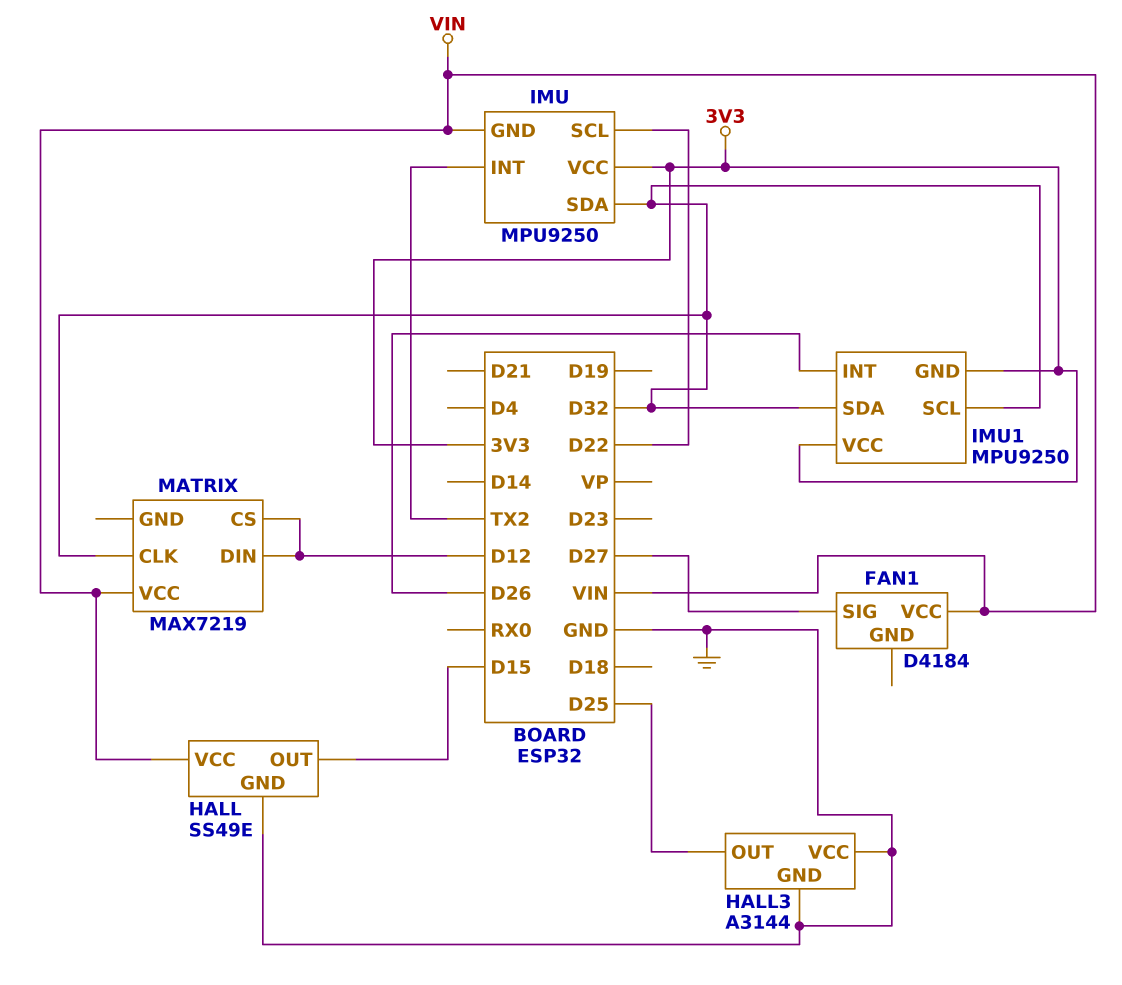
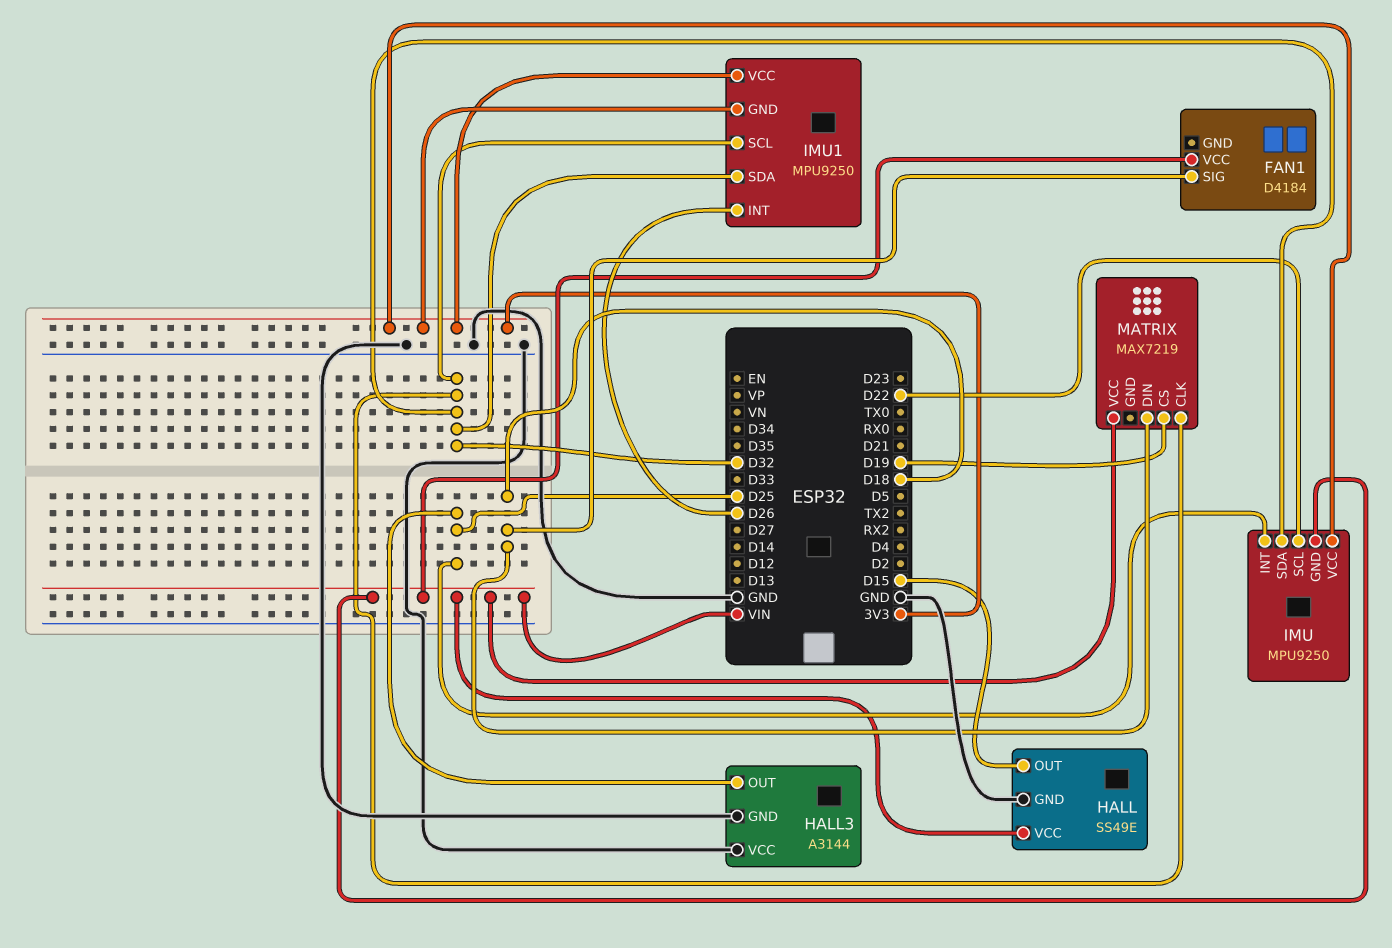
FAN1 pin SIG: D27 -> D18
IMU pin INT: TX2 -> D25
MATRIX pin CS: D12 -> D19
MATRIX pin DIN: D12 -> D18

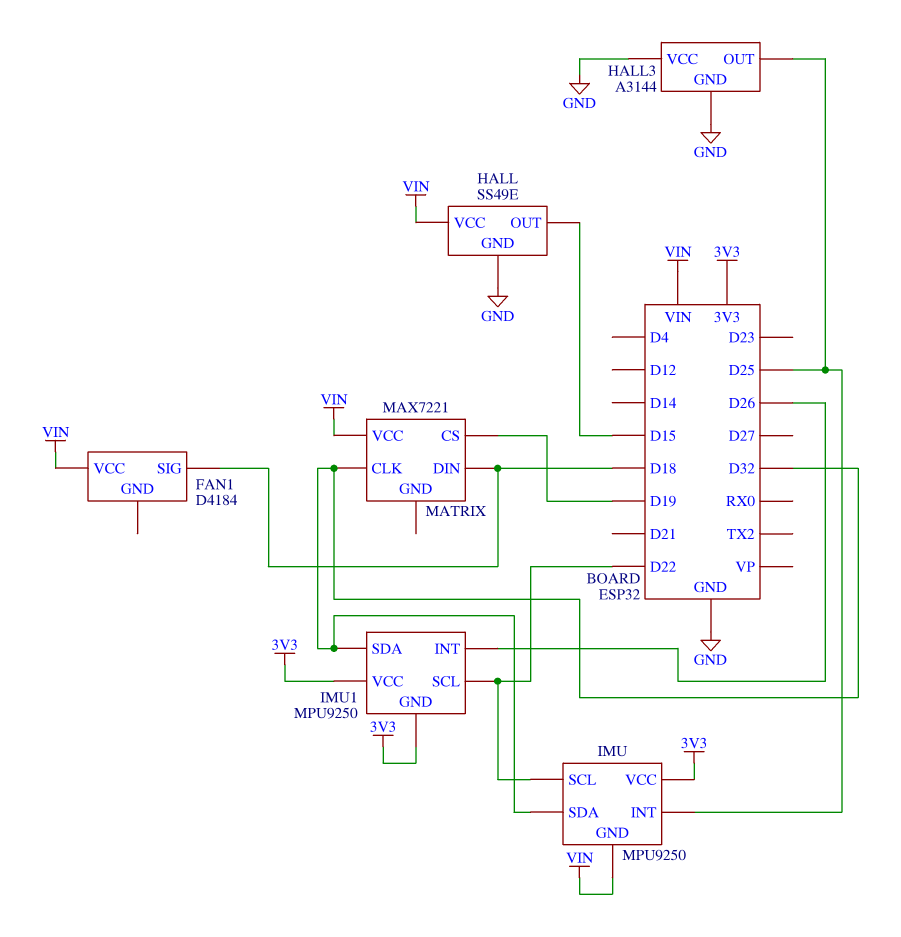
IMU1 pin SCL: D32 -> D22
MATRIX: MAX7219 -> MAX7221

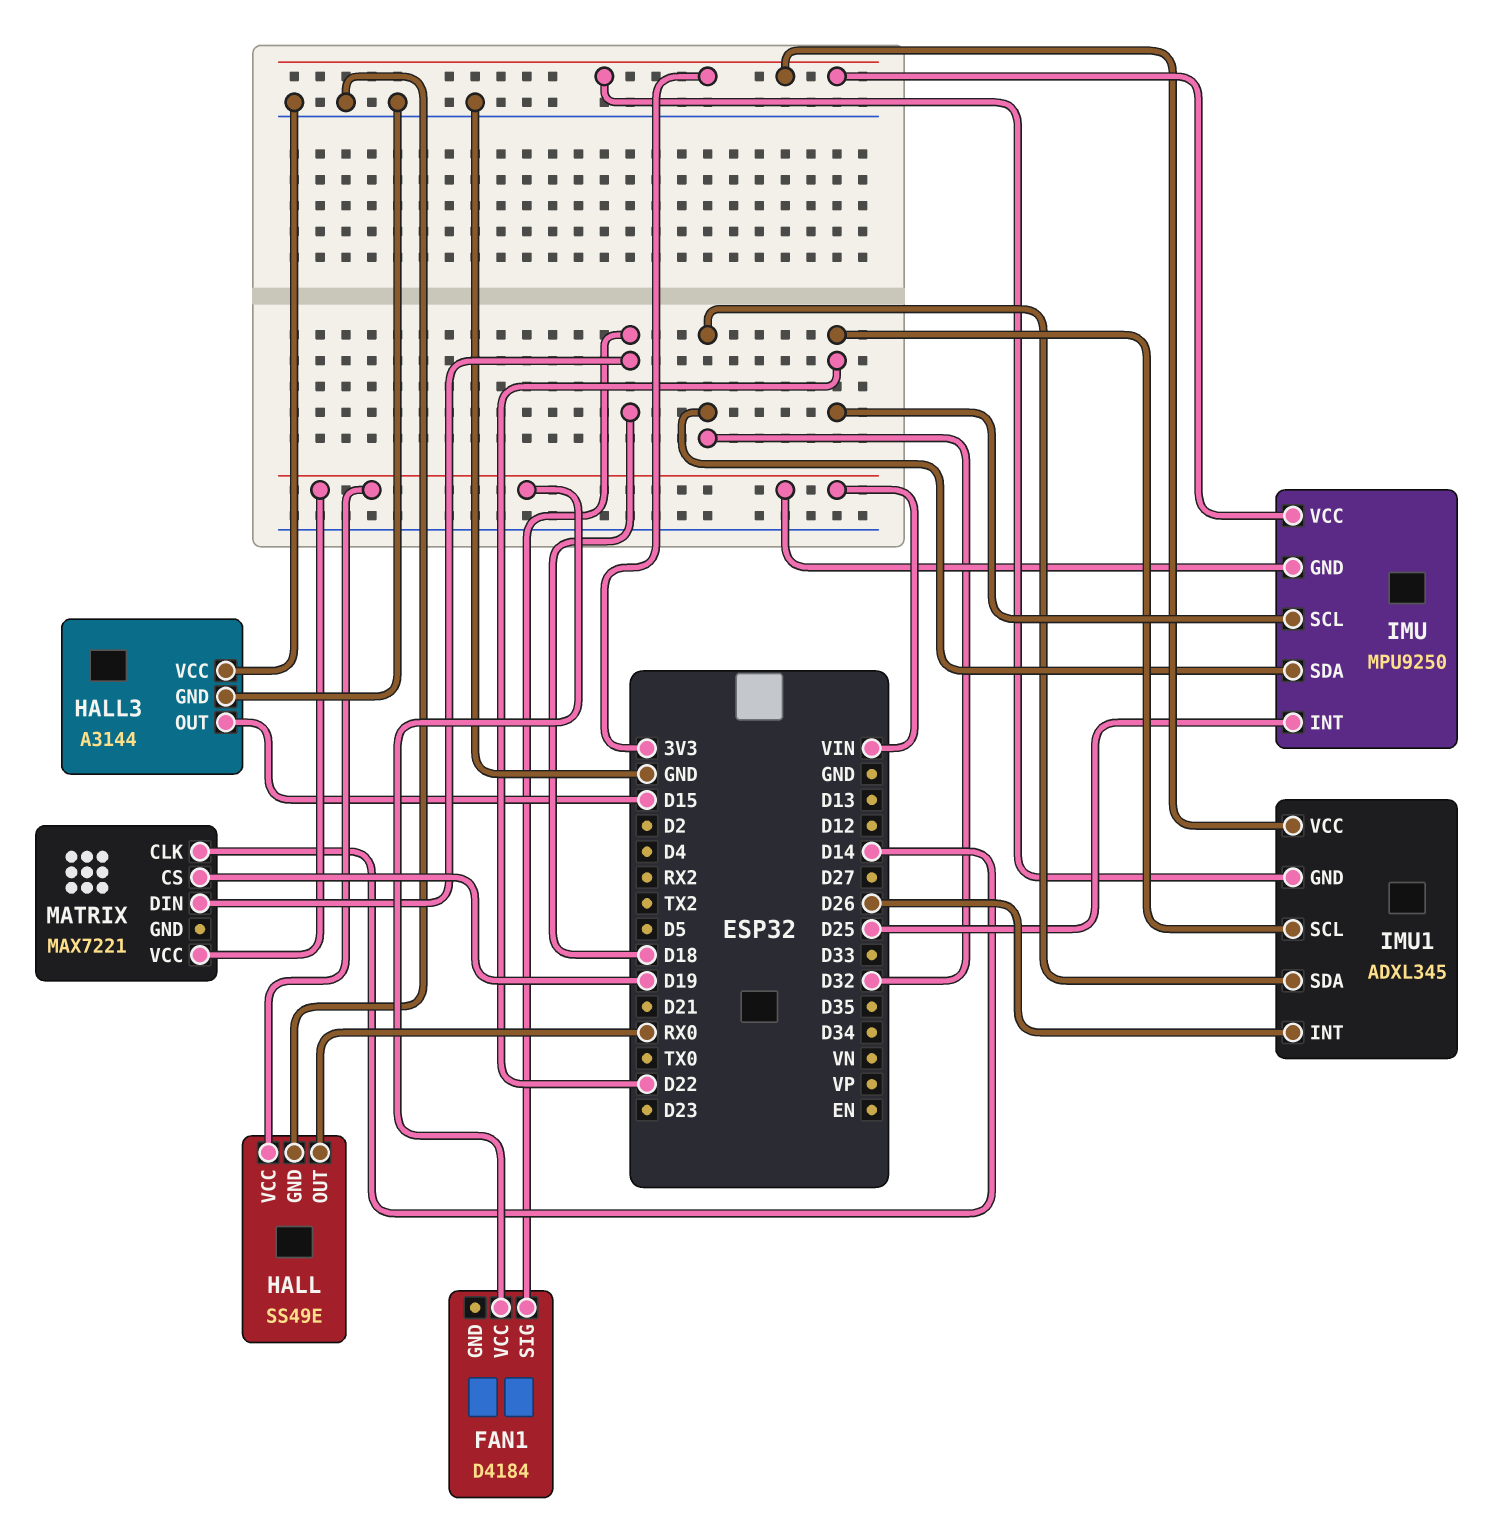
HALL pin OUT: D15 -> RX0
HALL3 pin OUT: D25 -> D15
IMU1: MPU9250 -> ADXL345
MATRIX pin CLK: D32 -> D14

